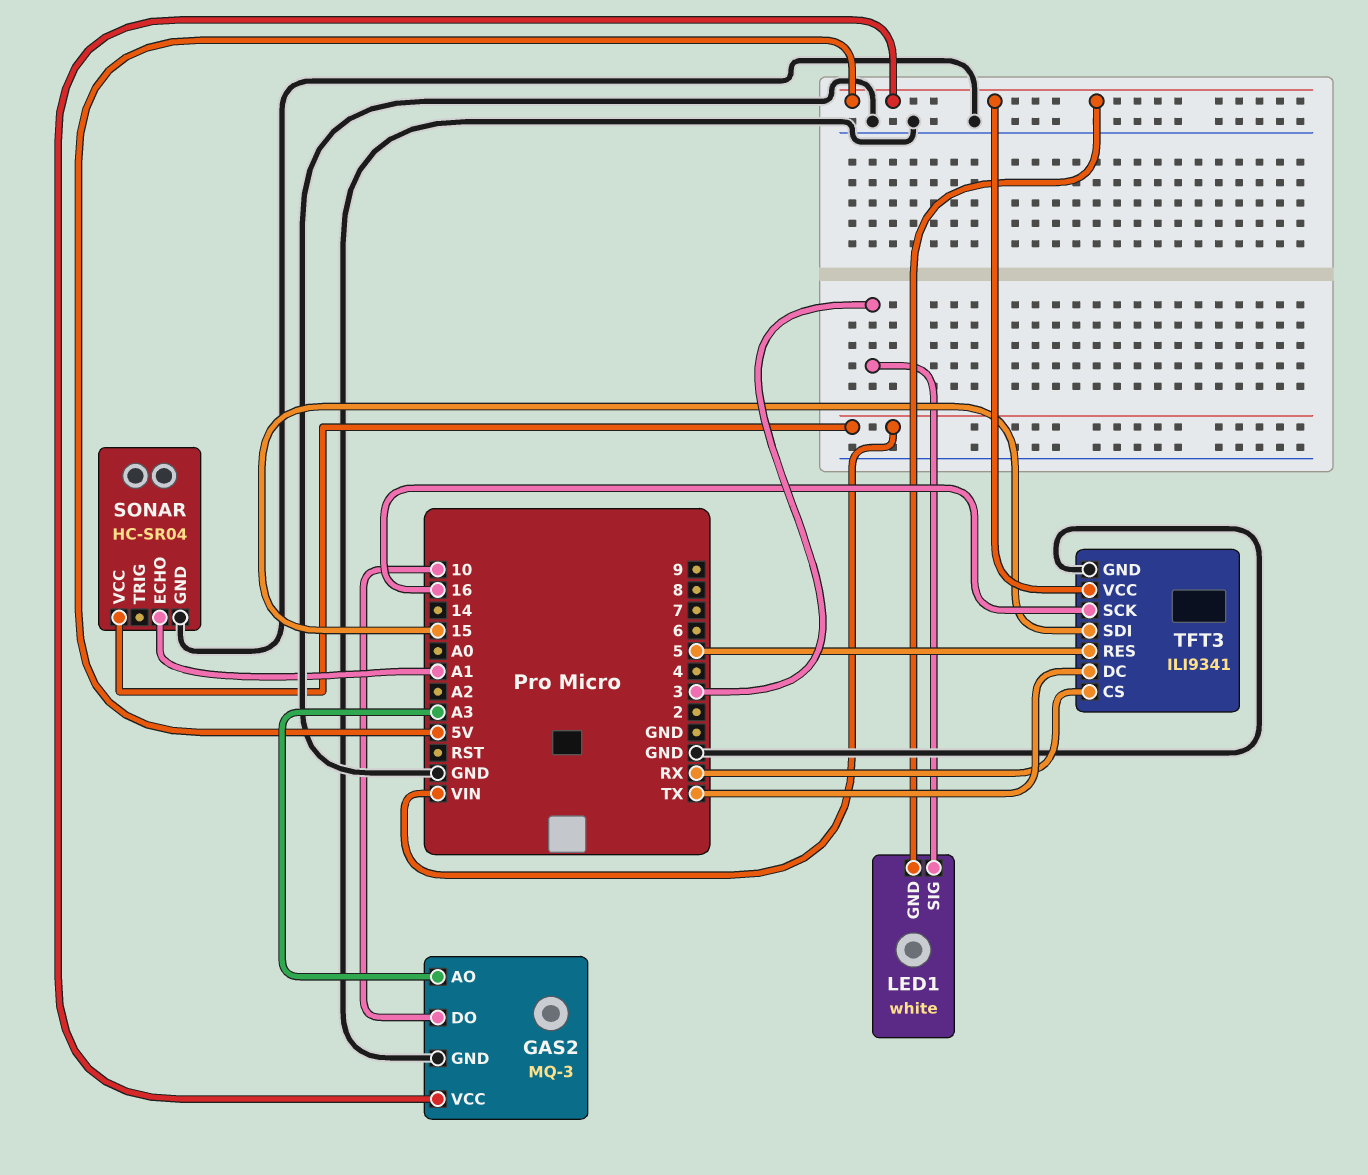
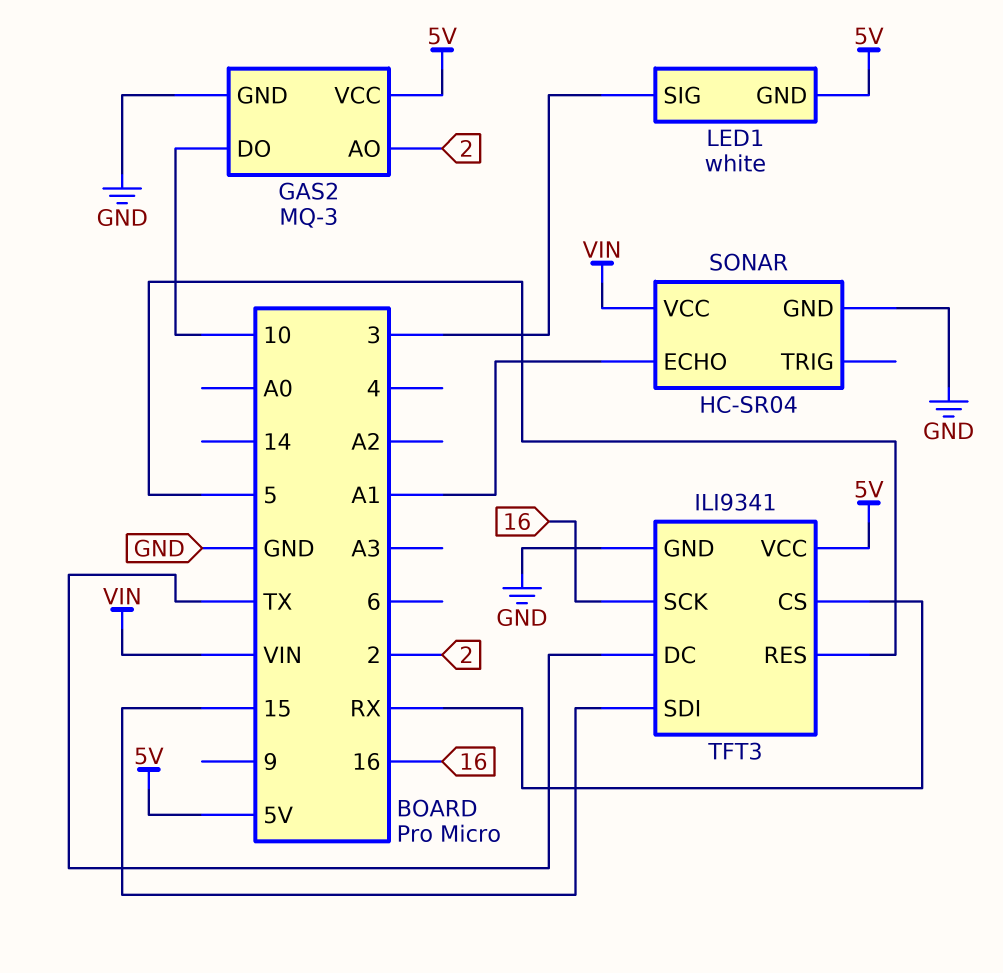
GAS2 pin AO: A3 -> 2

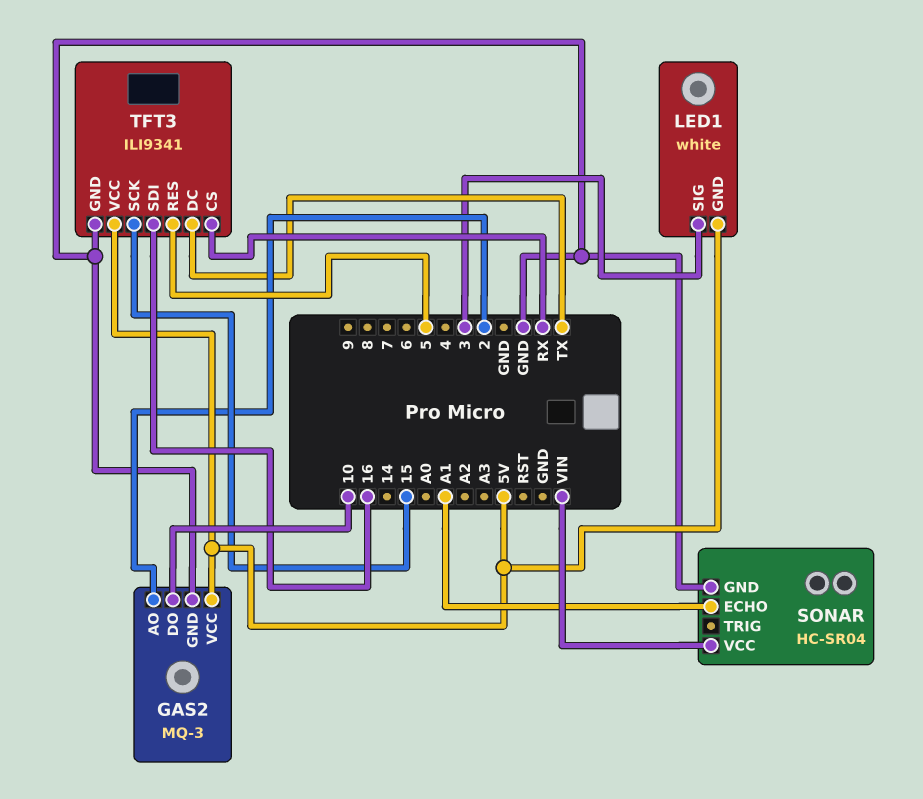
TFT3 pin SCK: 16 -> 15
TFT3 pin SDI: 15 -> 16

